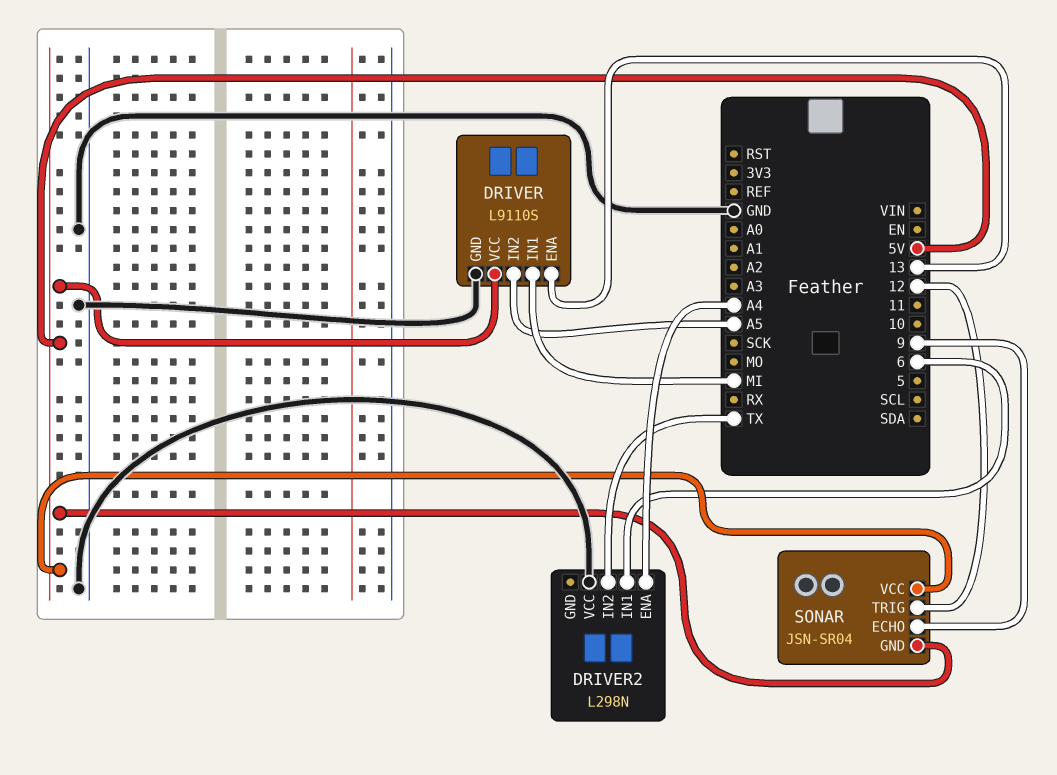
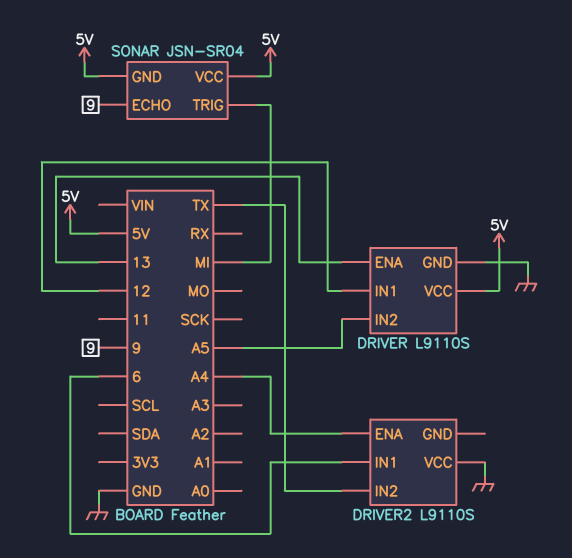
DRIVER pin IN1: MI -> 12
DRIVER2: L298N -> L9110S
SONAR pin TRIG: 12 -> MI

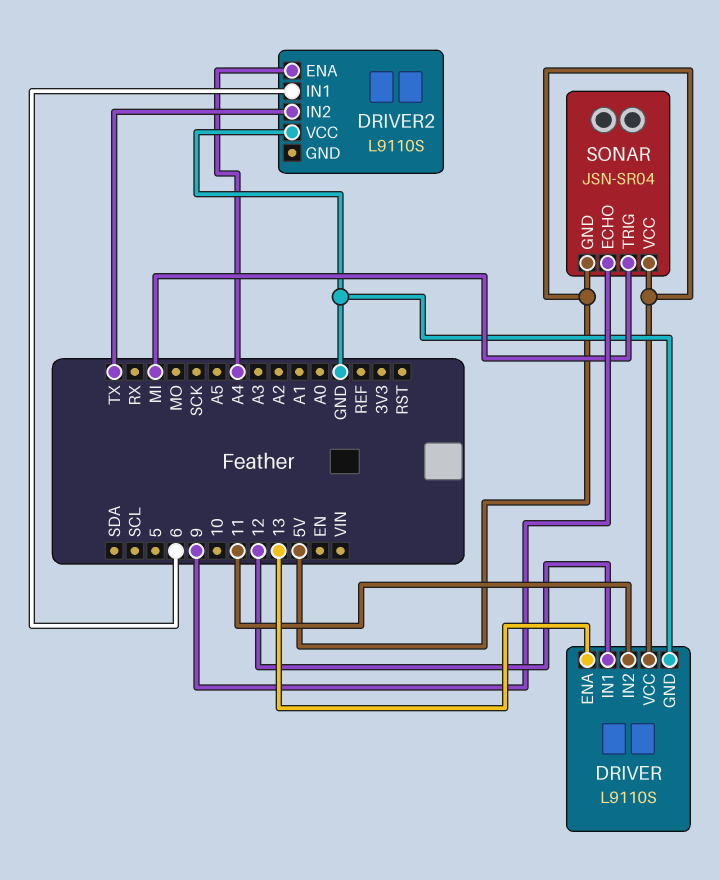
DRIVER pin IN2: A5 -> 11

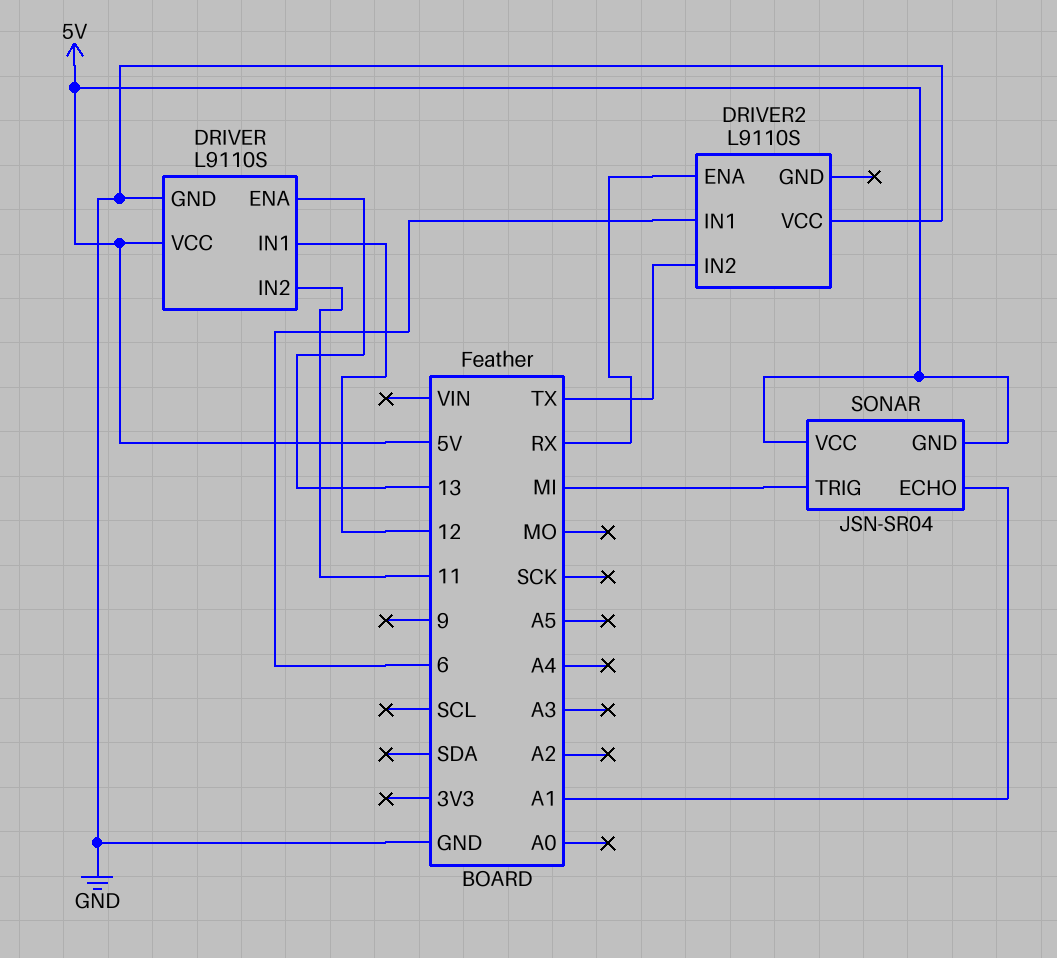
DRIVER2 pin ENA: A4 -> RX
SONAR pin ECHO: 9 -> A1

